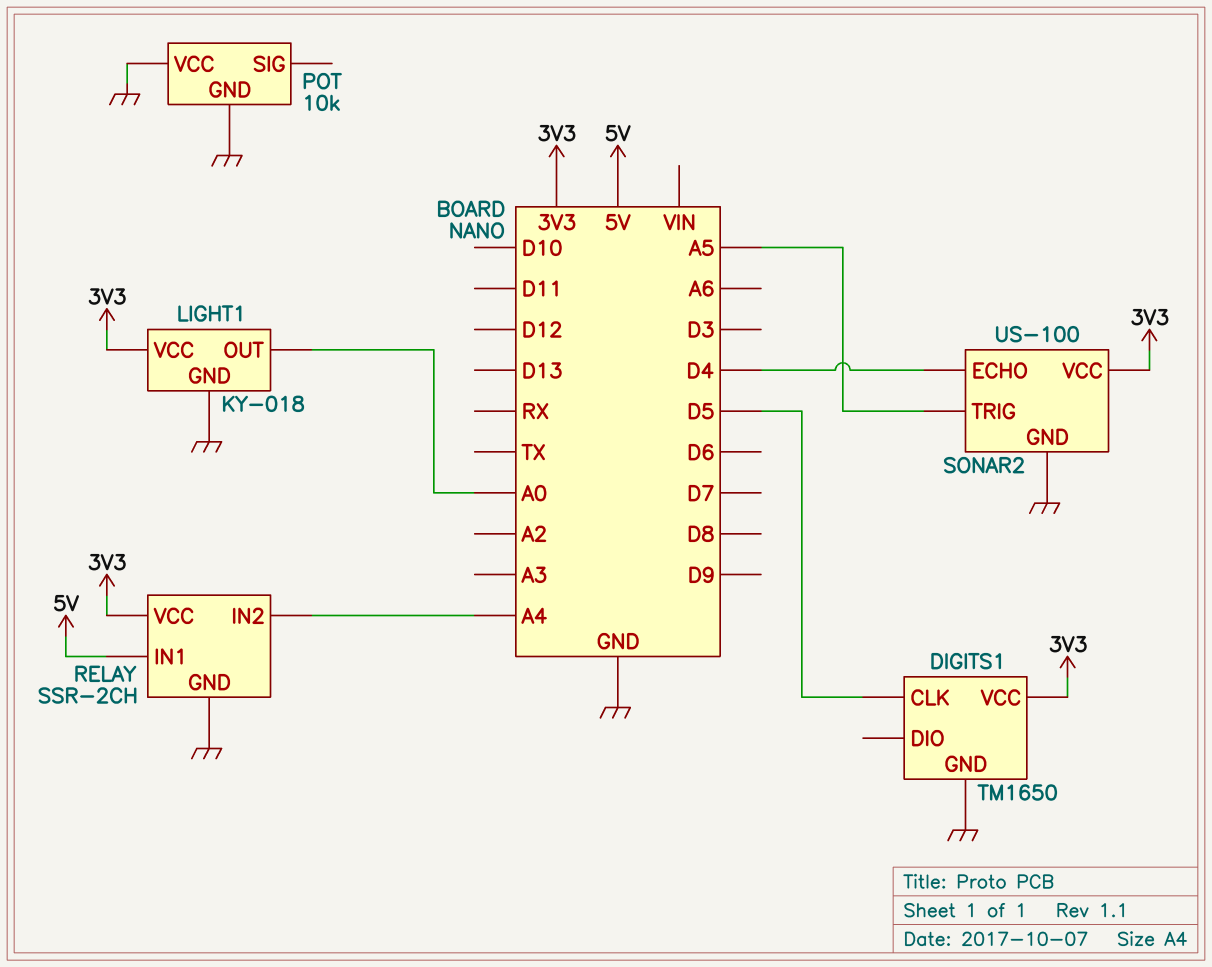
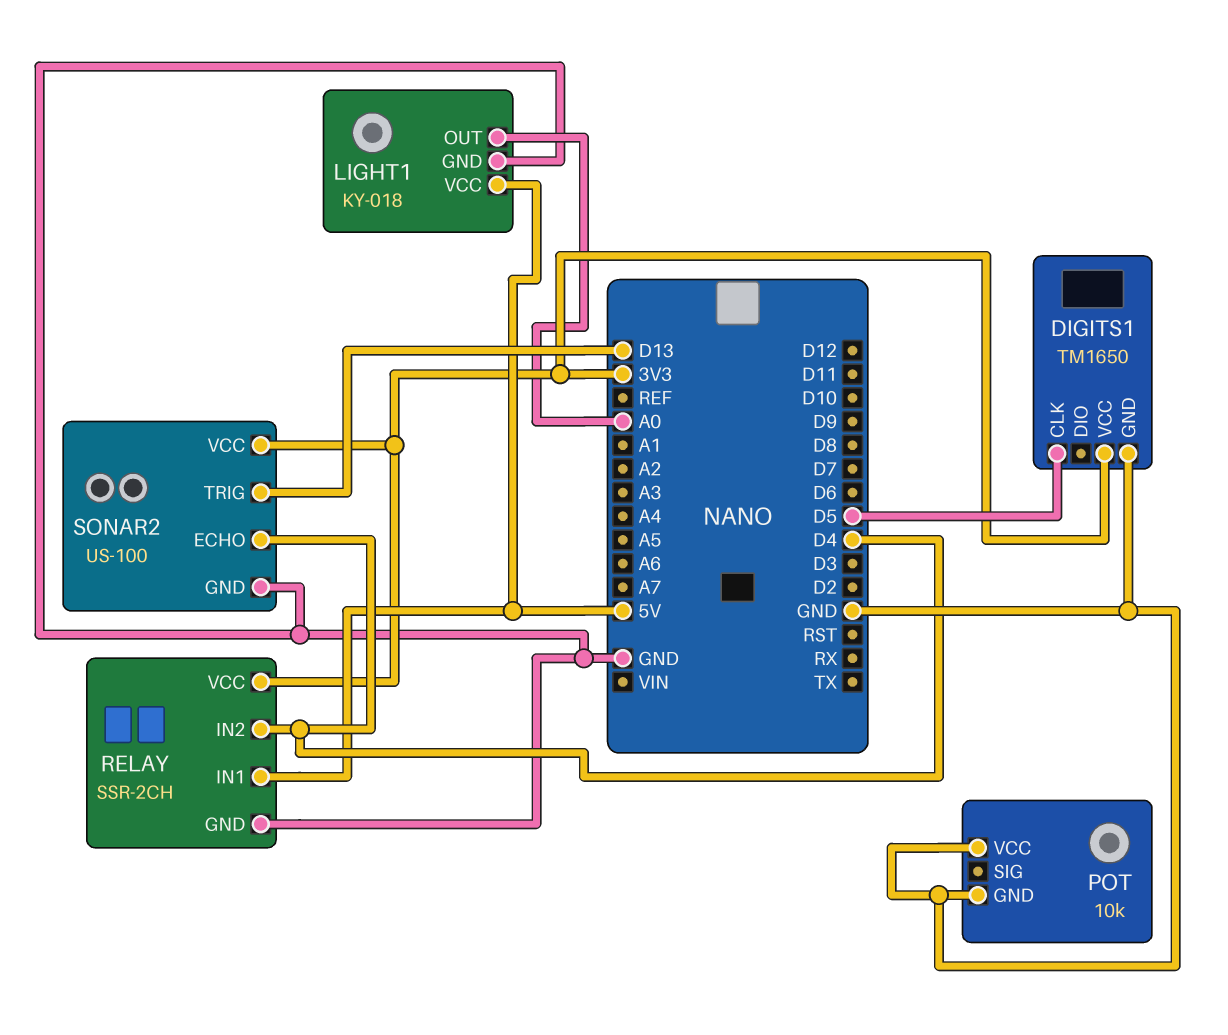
LIGHT1 pin VCC: 3V3 -> 5V
RELAY pin IN2: A4 -> D4
SONAR2 pin TRIG: A5 -> D13

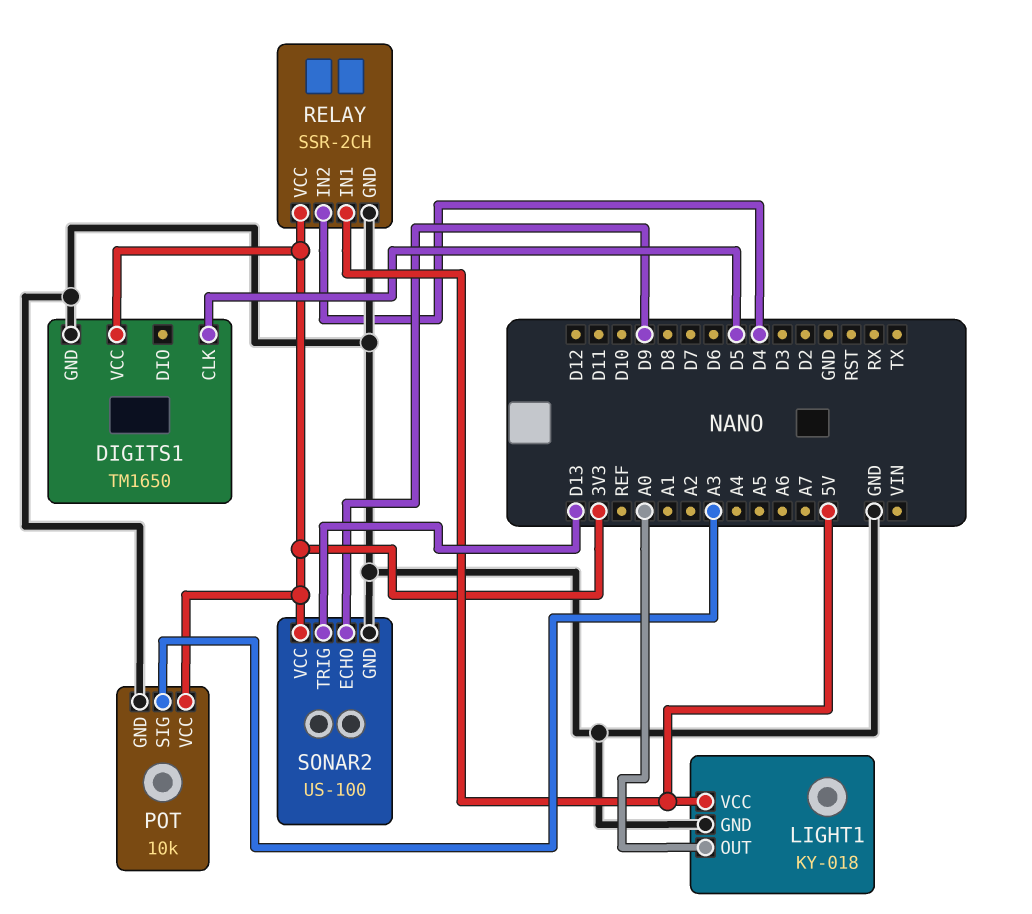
POT pin SIG: none -> A3
POT pin VCC: GND -> 3V3
SONAR2 pin ECHO: D4 -> D9

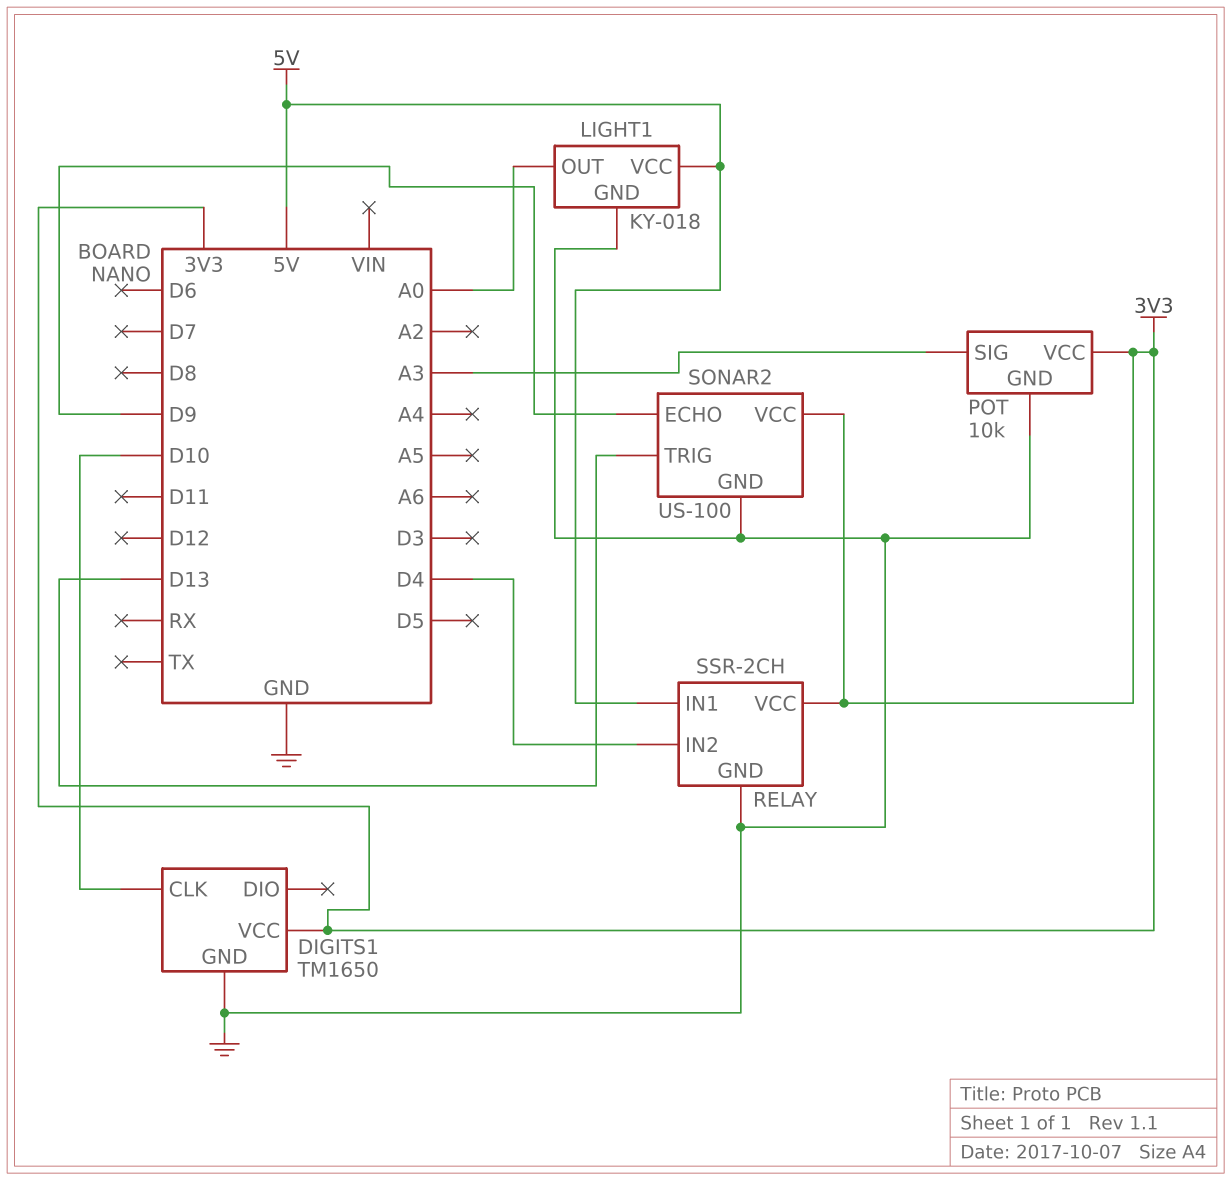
DIGITS1 pin CLK: D5 -> D10

